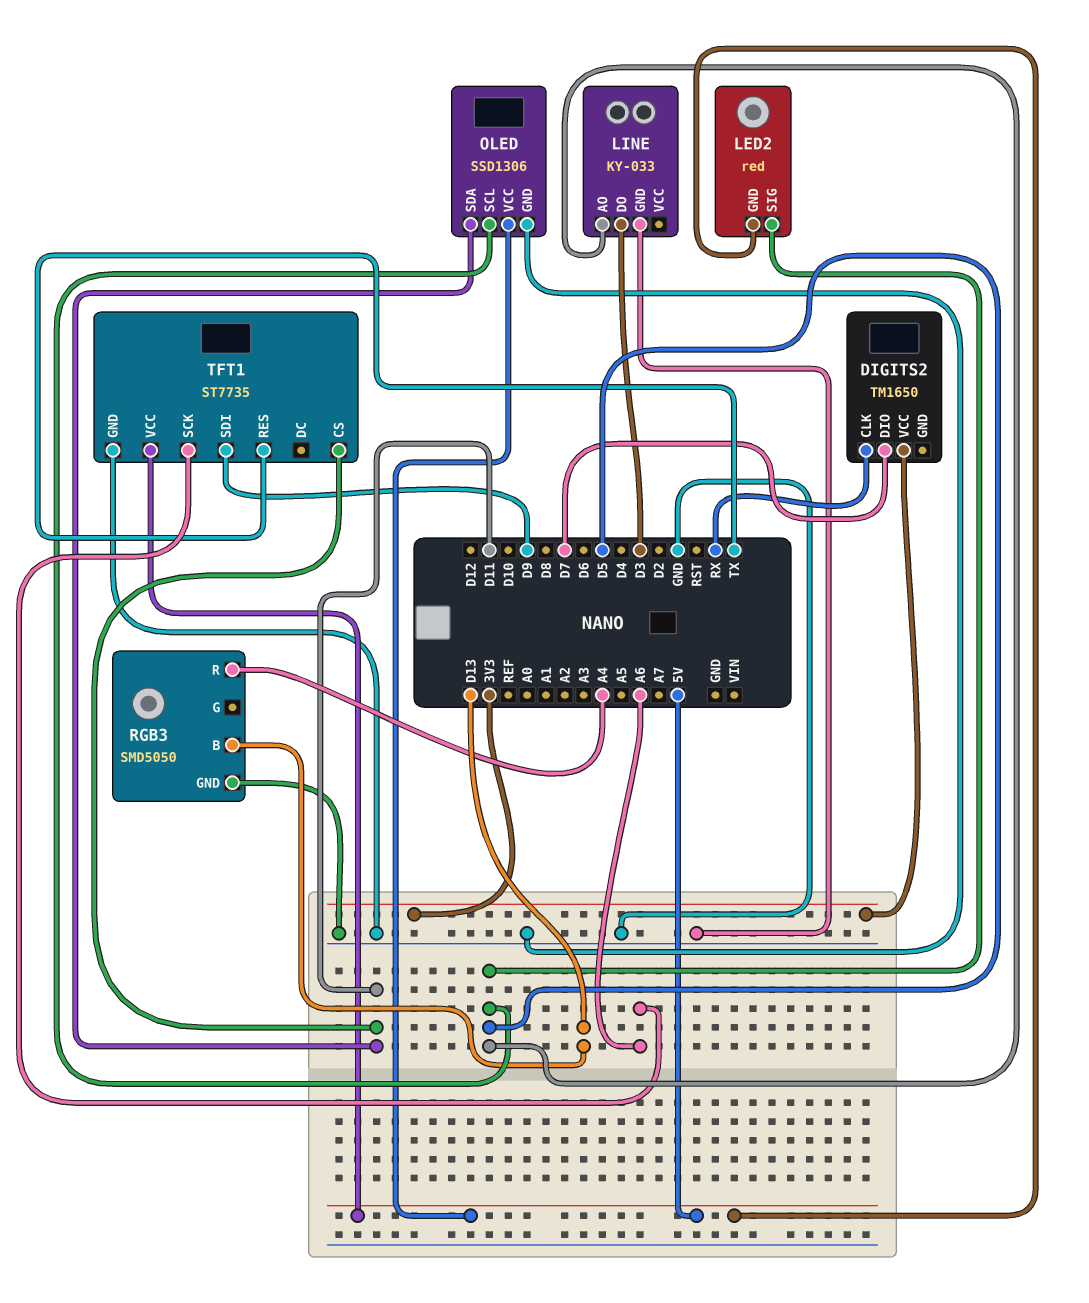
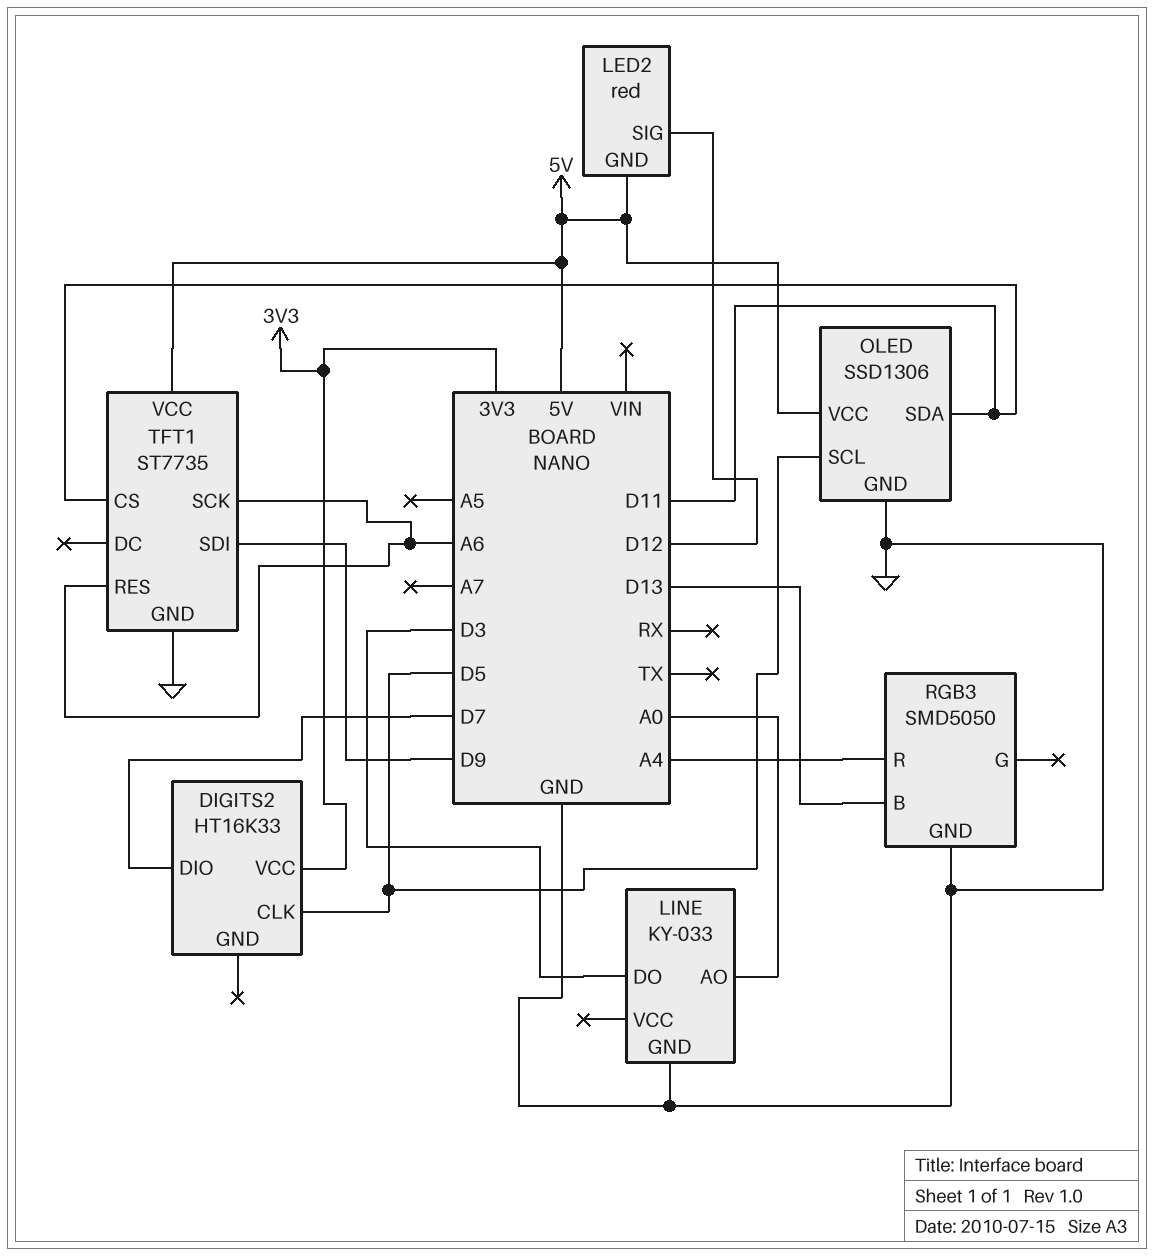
DIGITS2: TM1650 -> HT16K33
DIGITS2 pin CLK: RX -> D5
LED2 pin SIG: D5 -> D12
LINE pin AO: D5 -> A0
TFT1 pin RES: TX -> A6

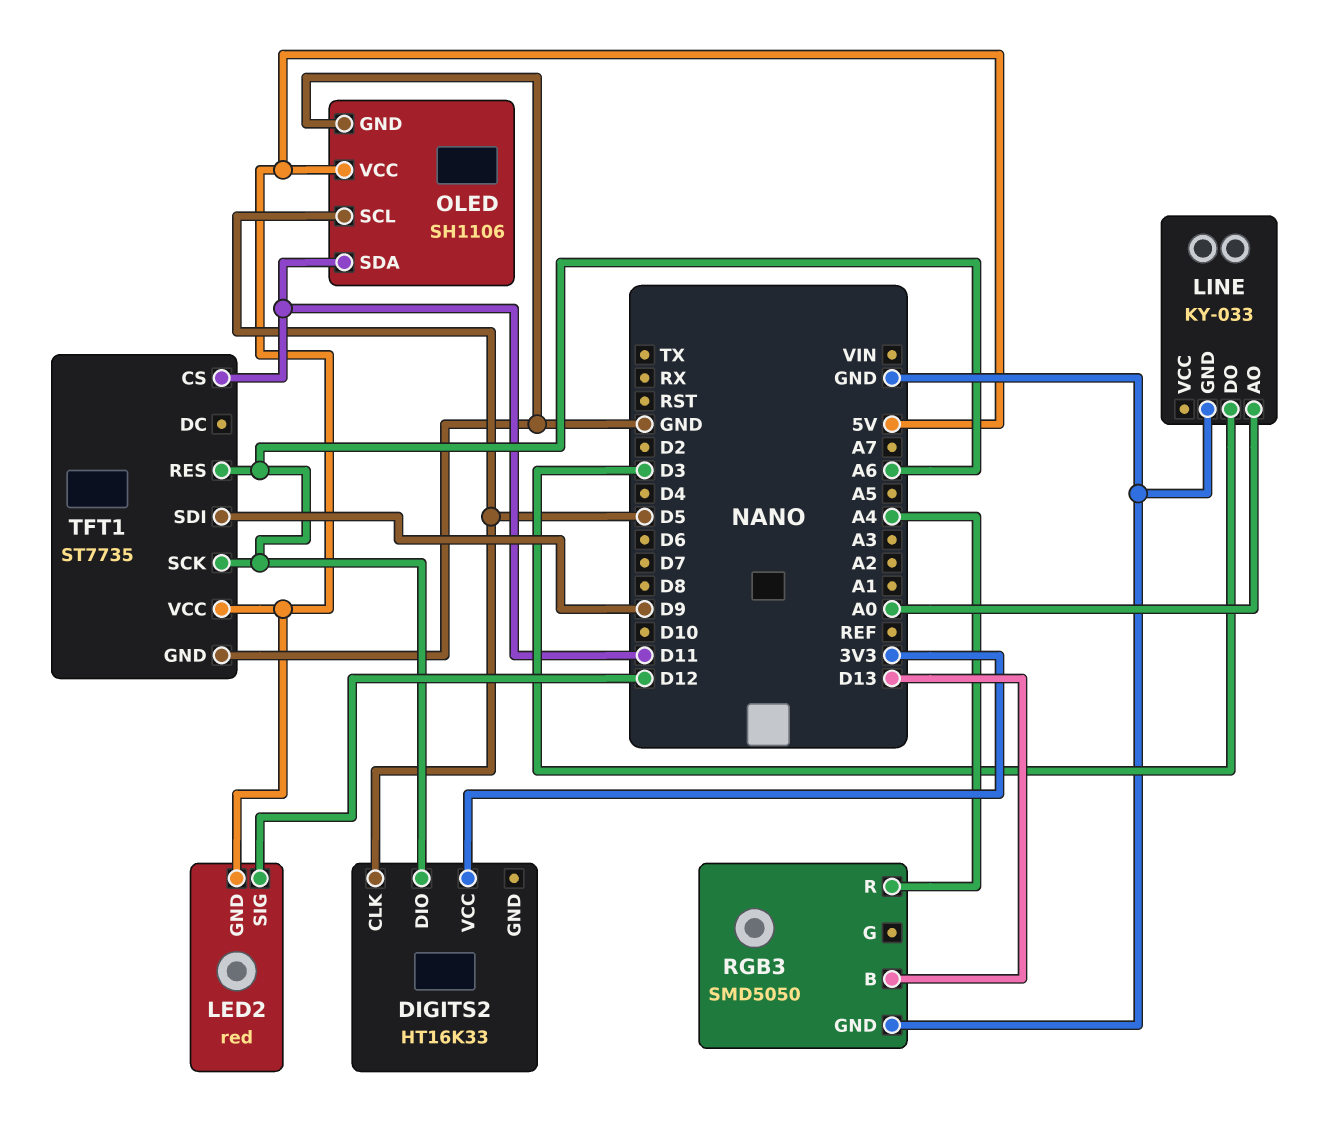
DIGITS2 pin DIO: D7 -> A6
OLED: SSD1306 -> SH1106

